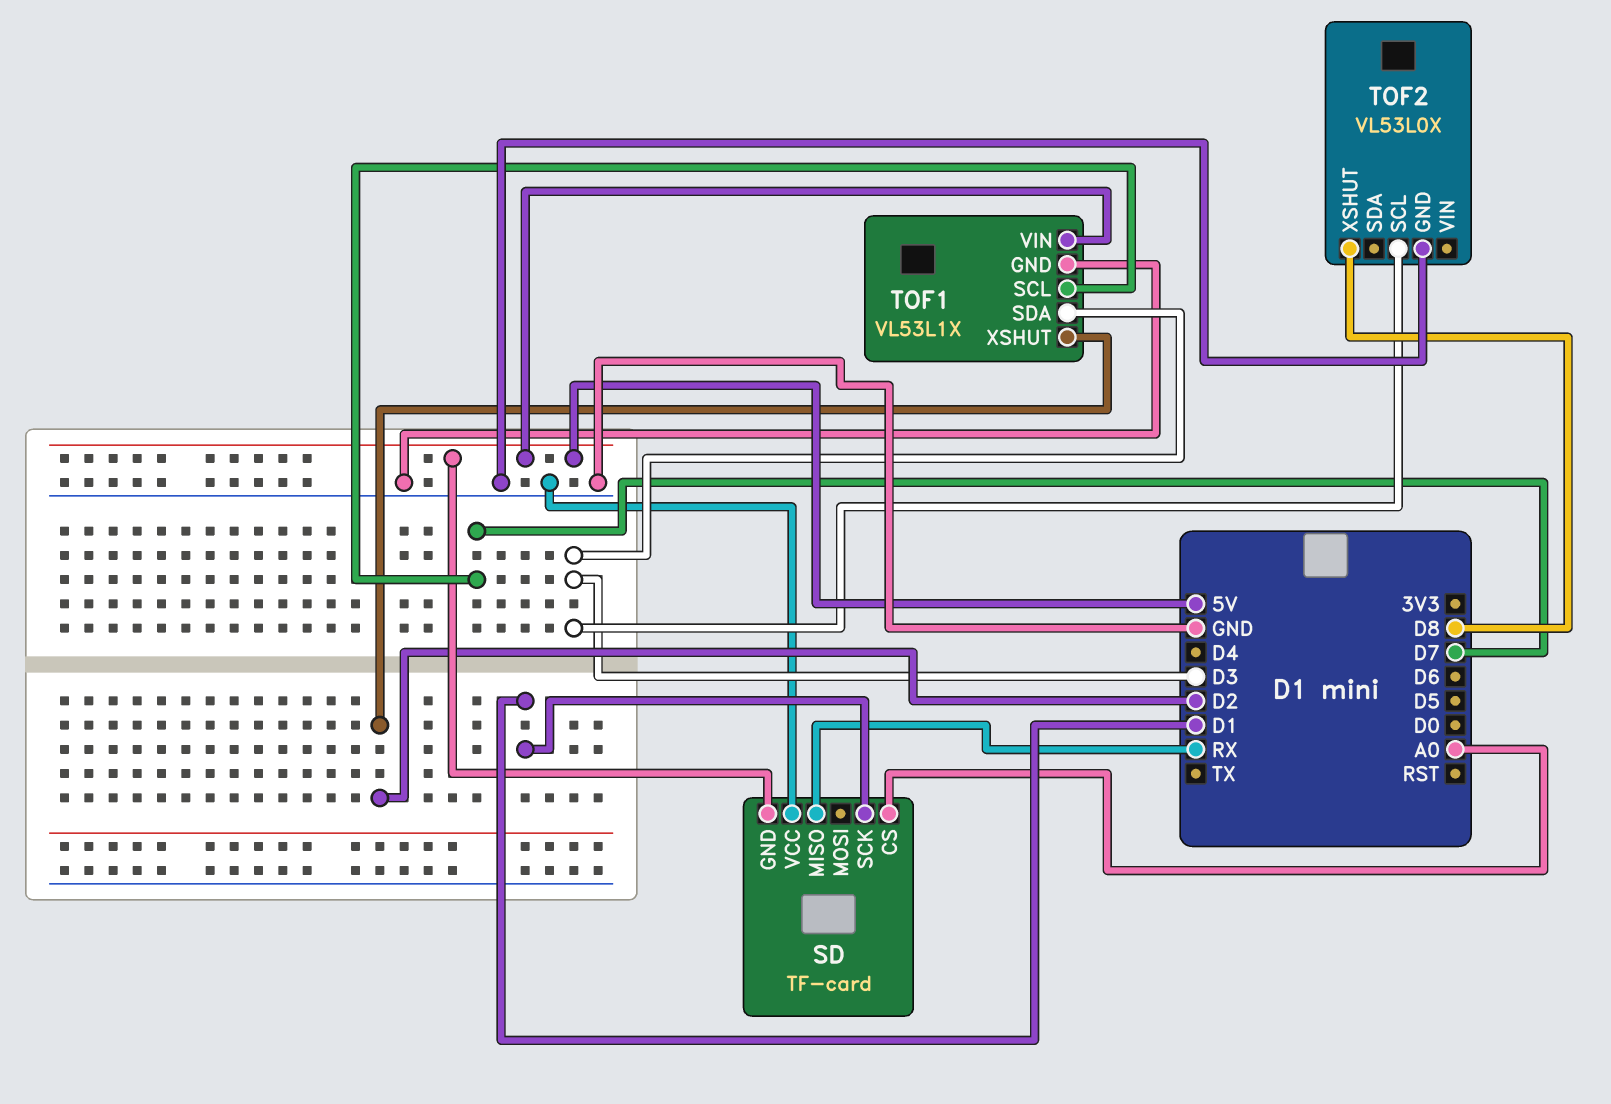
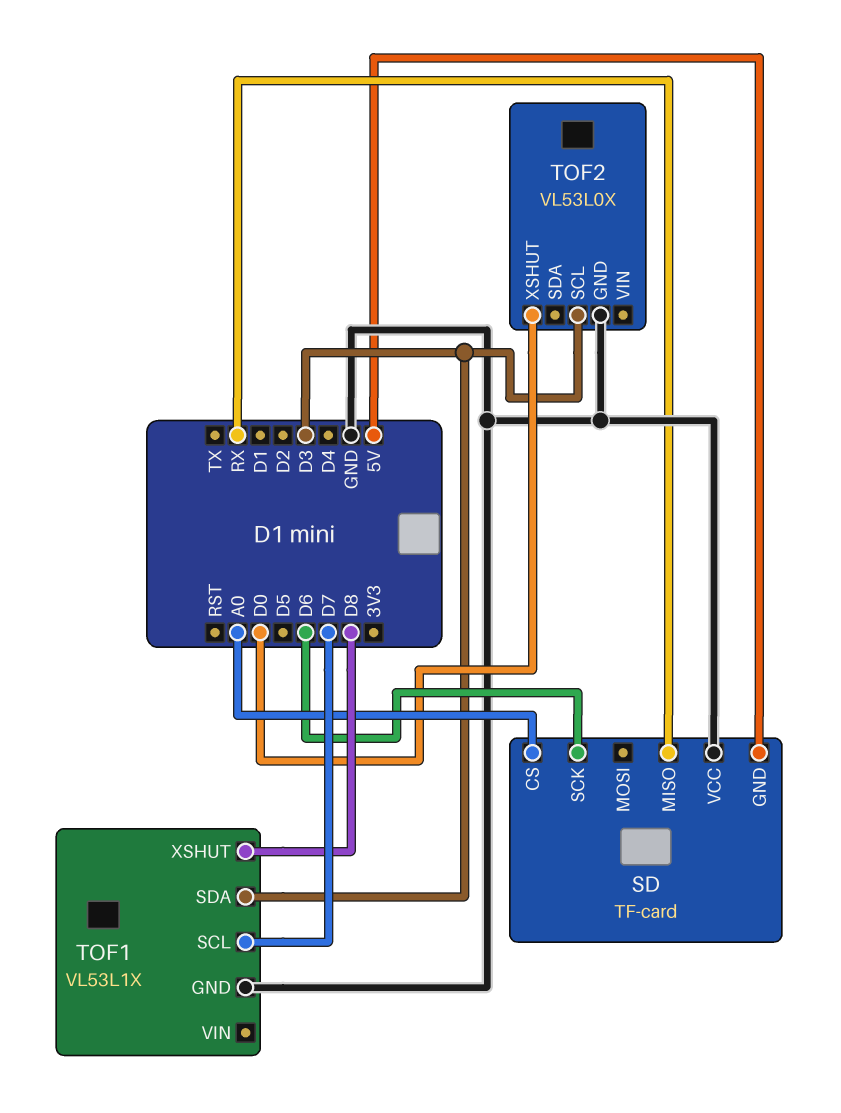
SD pin SCK: D1 -> D6
TOF1 pin VIN: 5V -> none
TOF1 pin XSHUT: D2 -> D8
TOF2 pin XSHUT: D8 -> D0

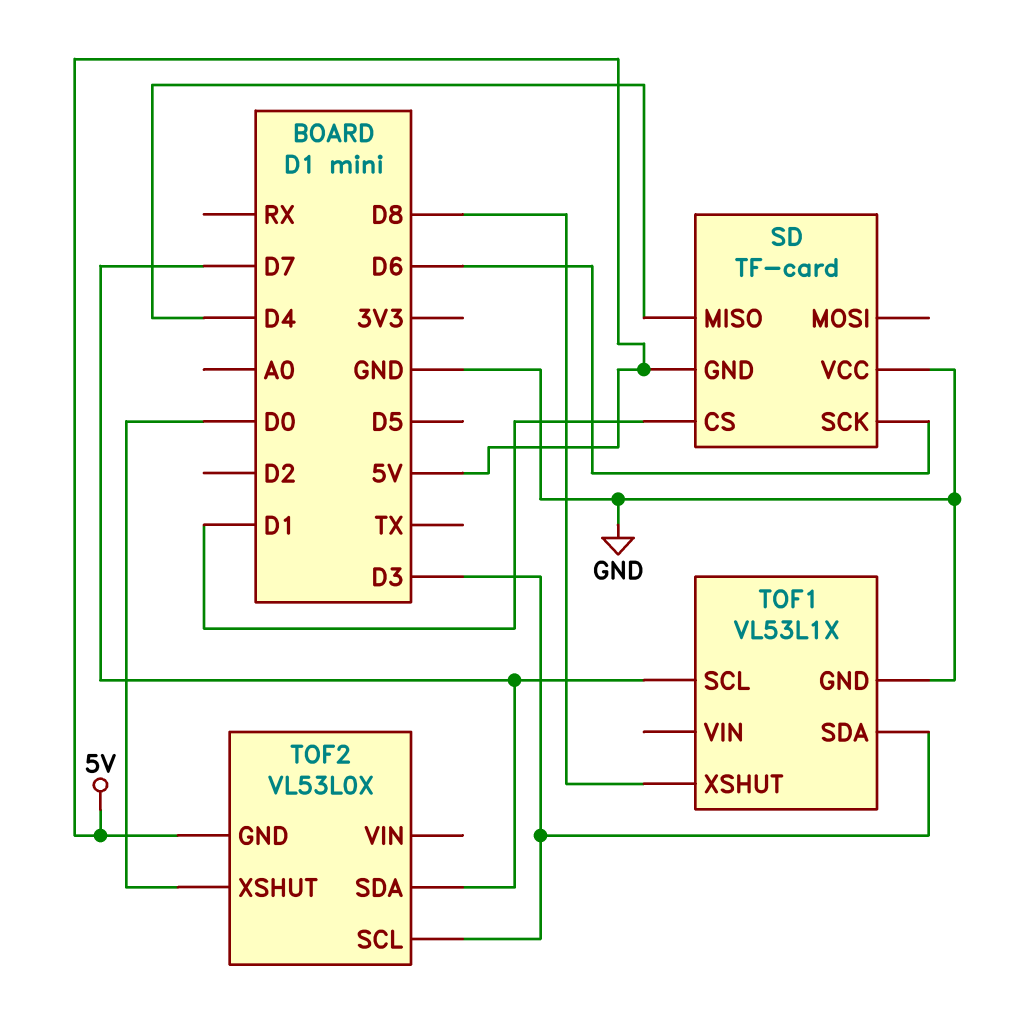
SD pin CS: A0 -> D1
SD pin MISO: RX -> D4
TOF2 pin GND: GND -> 5V
TOF2 pin SDA: none -> D7

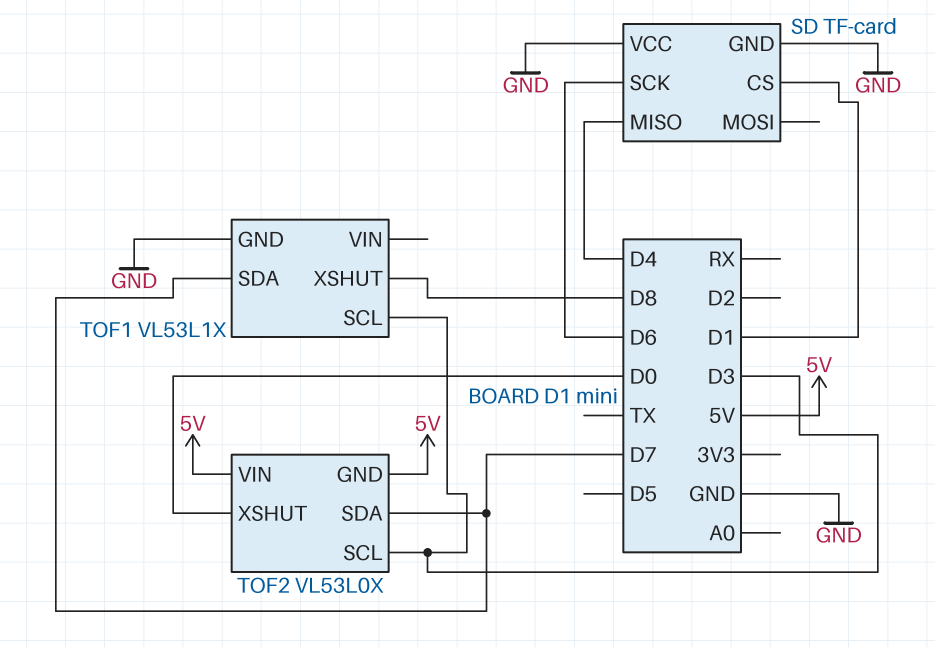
SD pin GND: 5V -> GND
TOF1 pin SCL: D7 -> D3
TOF1 pin SDA: D3 -> D7
TOF2 pin VIN: none -> 5V

